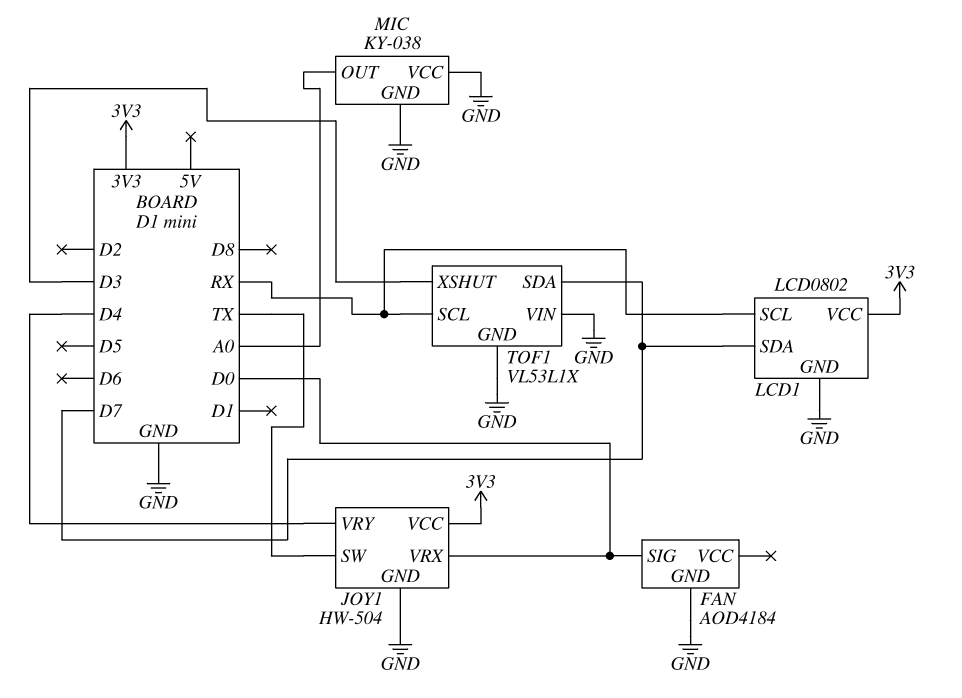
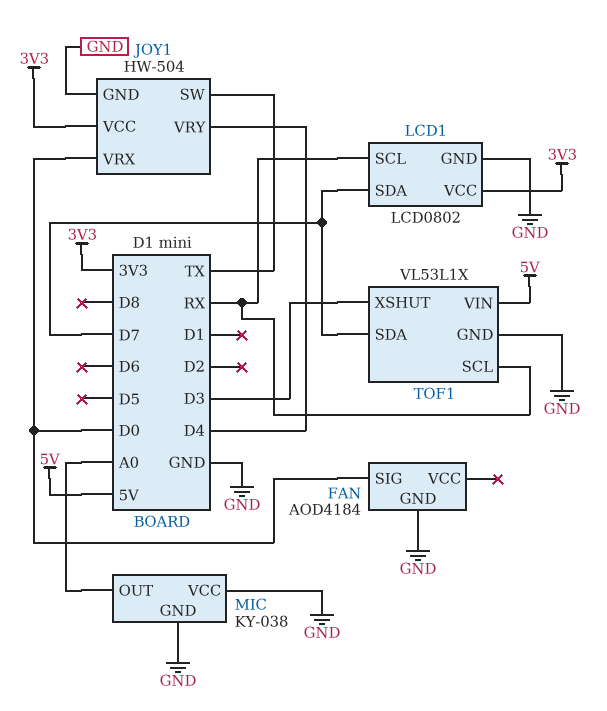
TOF1 pin VIN: GND -> 5V

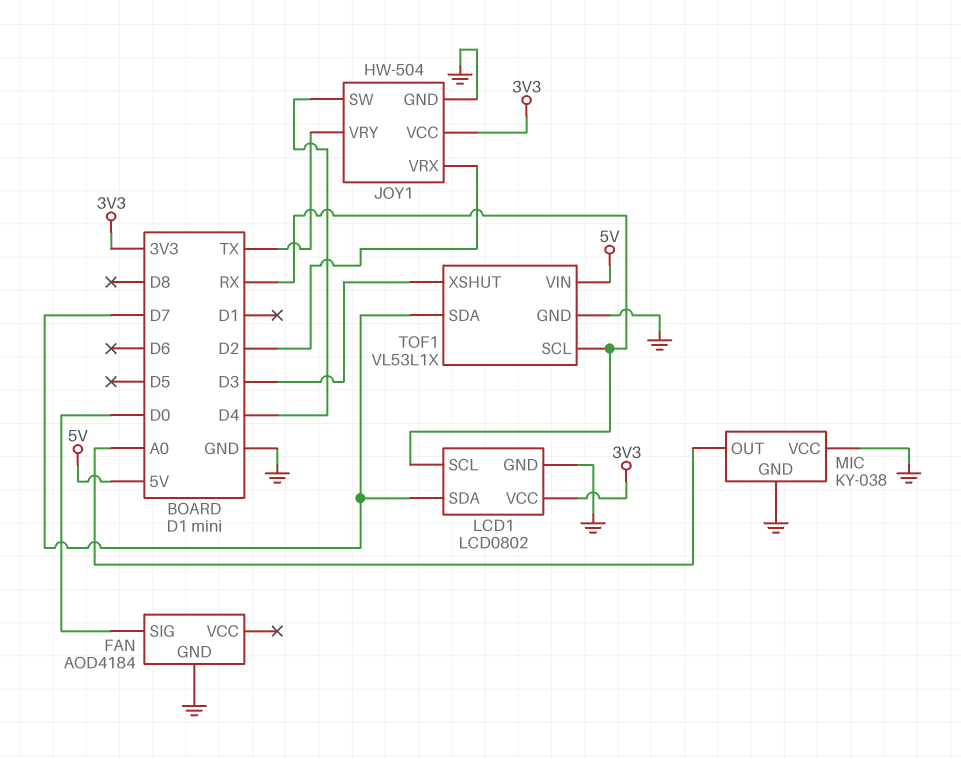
JOY1 pin SW: TX -> D4
JOY1 pin VRX: D0 -> D2
JOY1 pin VRY: D4 -> TX

